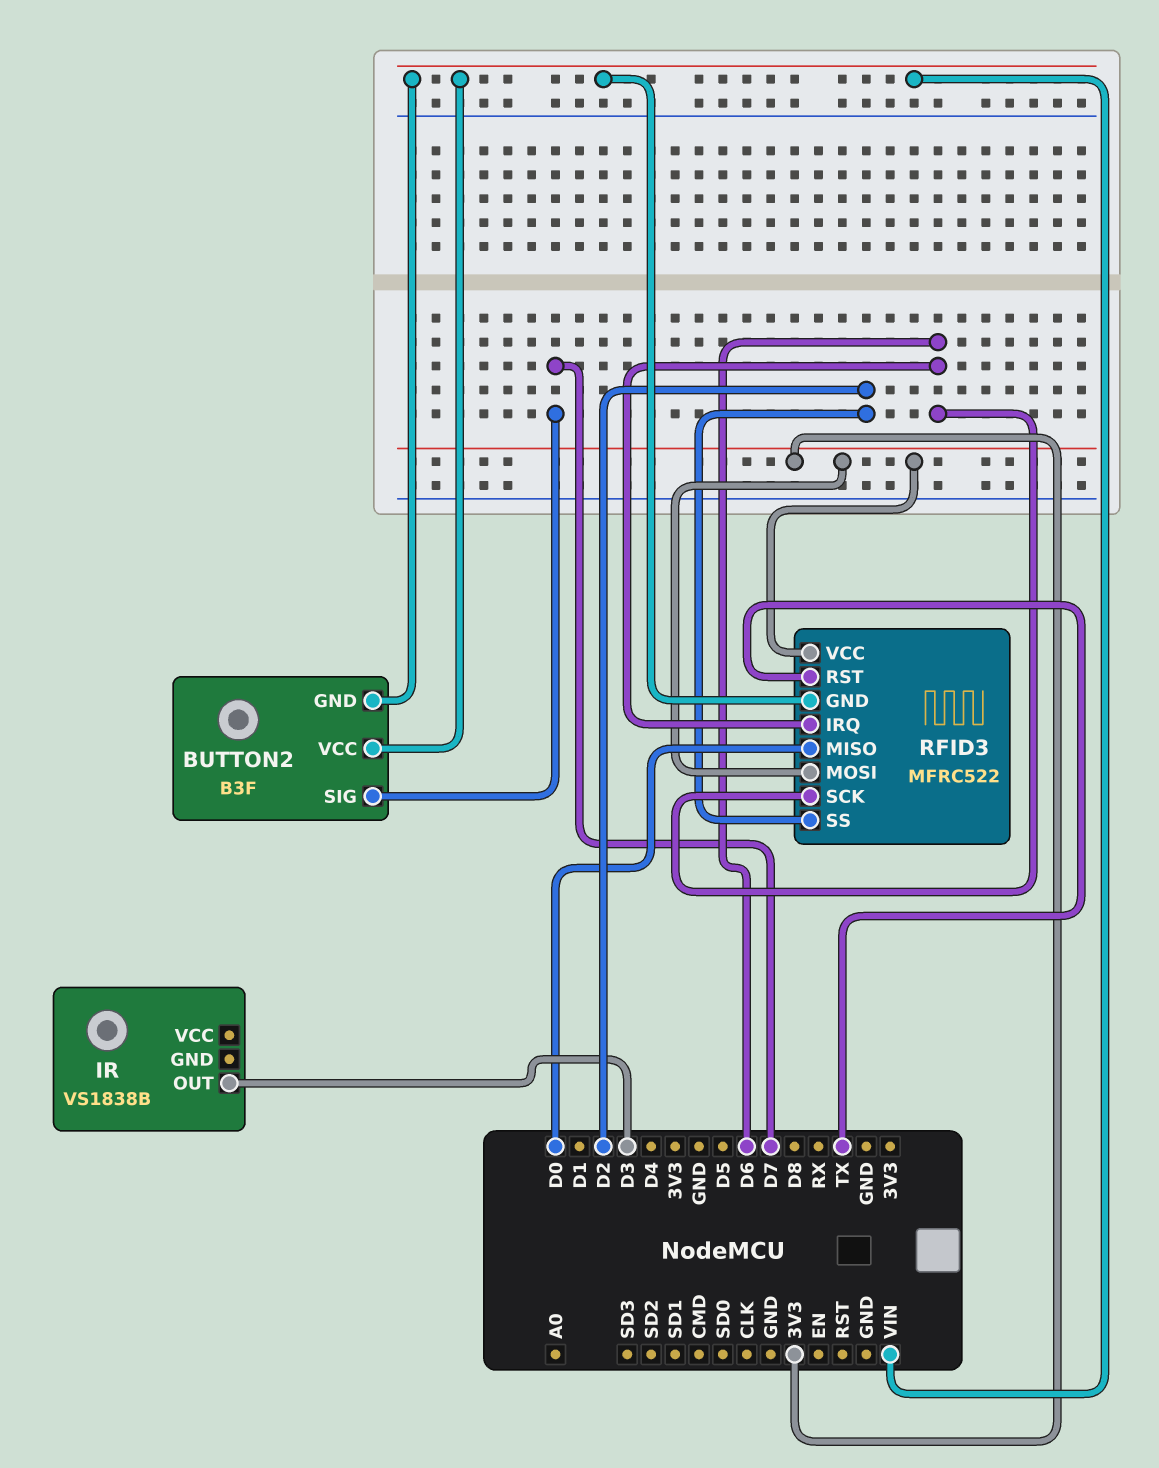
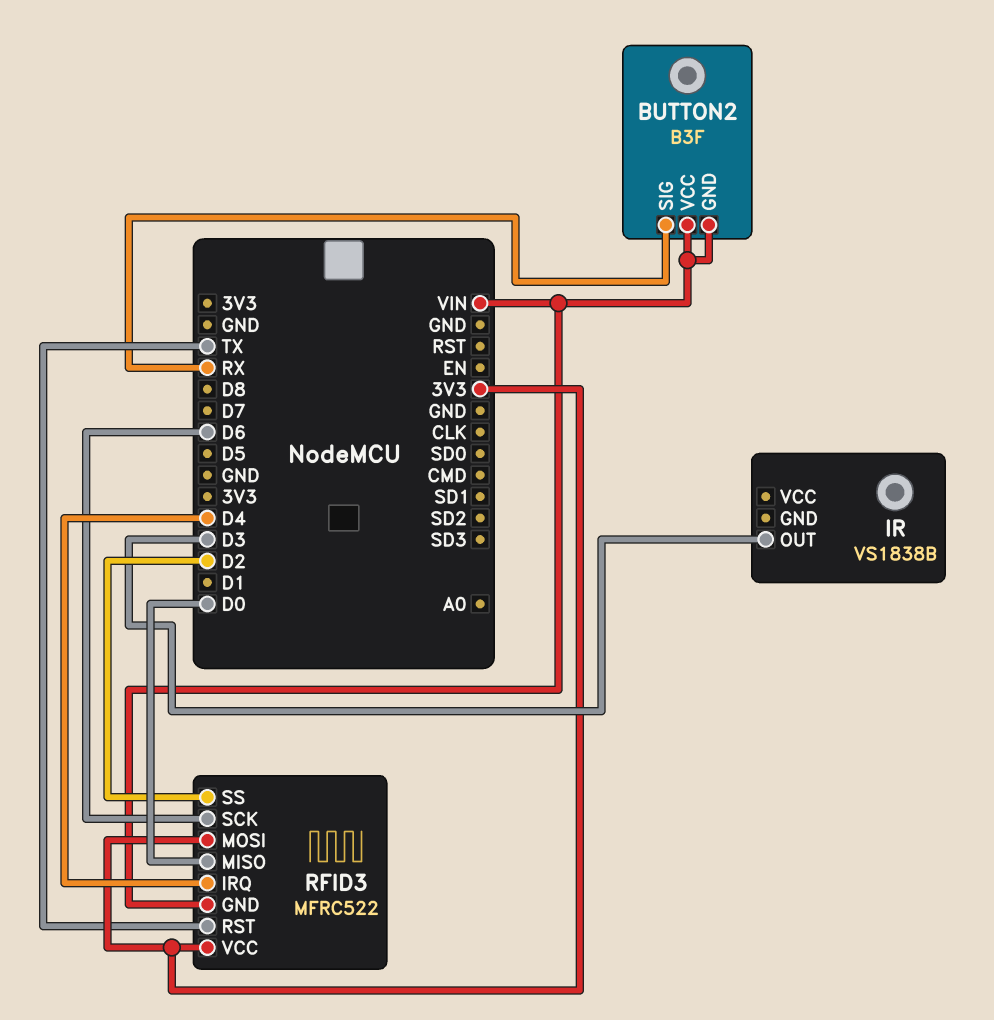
BUTTON2 pin SIG: D7 -> RX
RFID3 pin IRQ: D6 -> D4

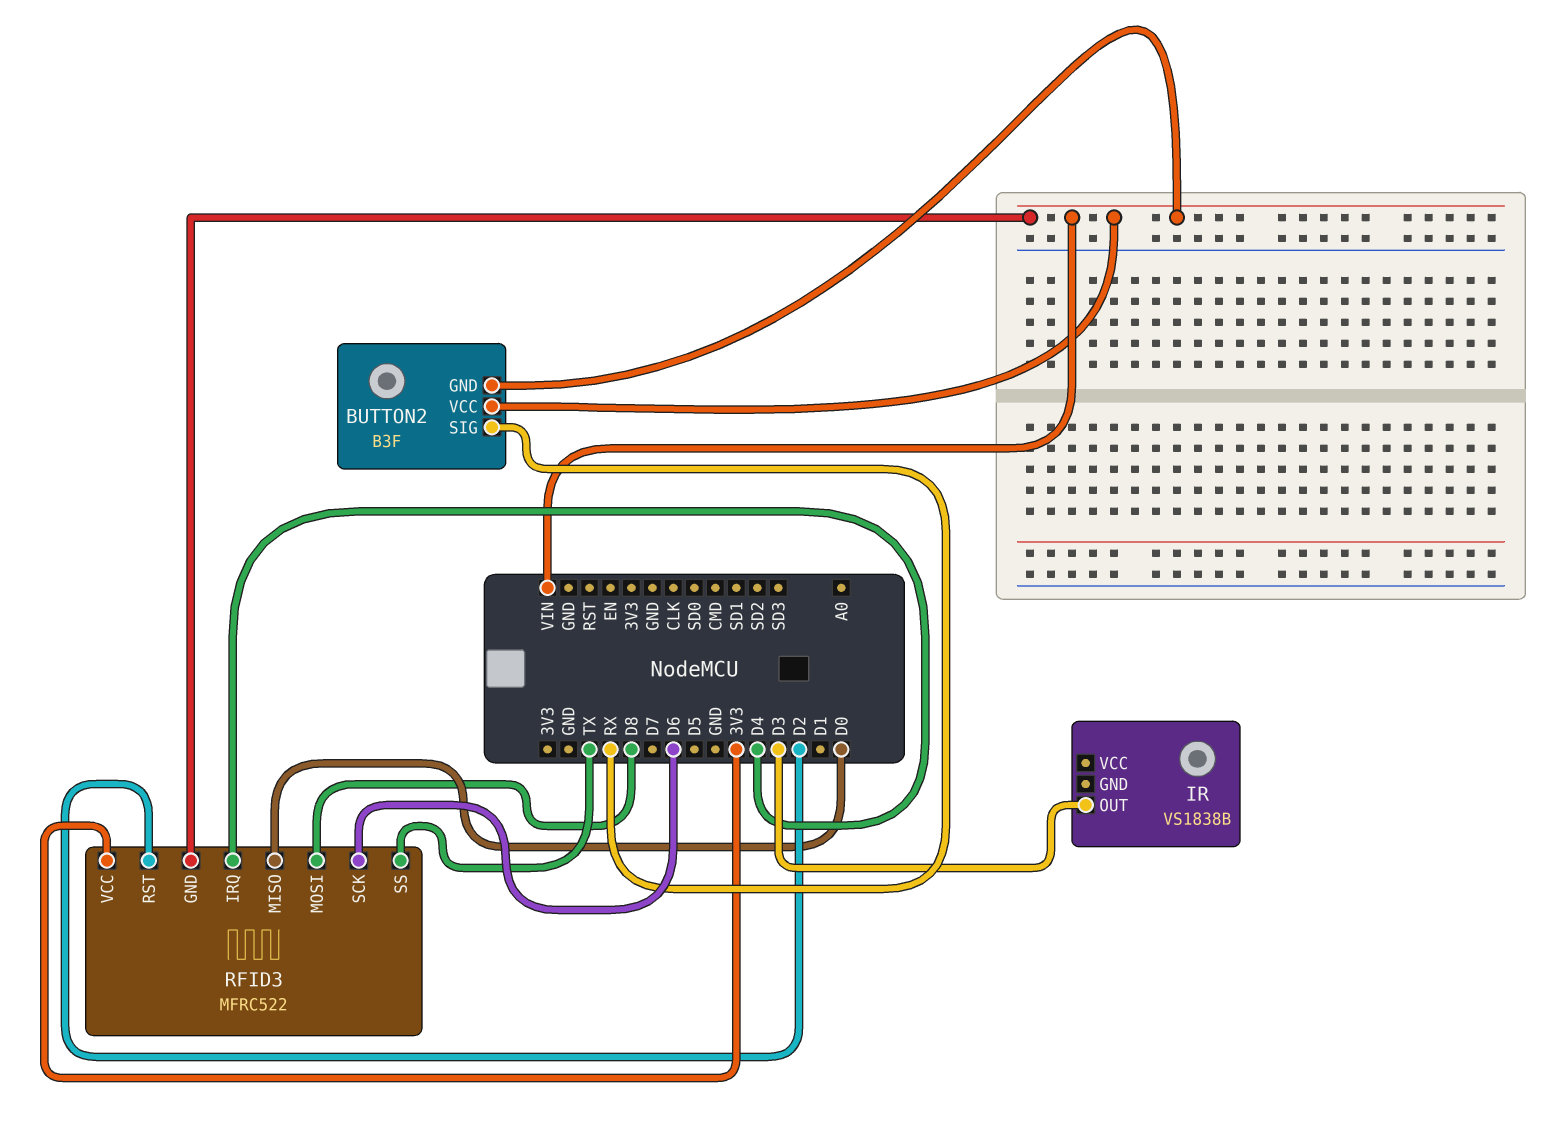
RFID3 pin MOSI: 3V3 -> D8
RFID3 pin RST: TX -> D2
RFID3 pin SS: D2 -> TX

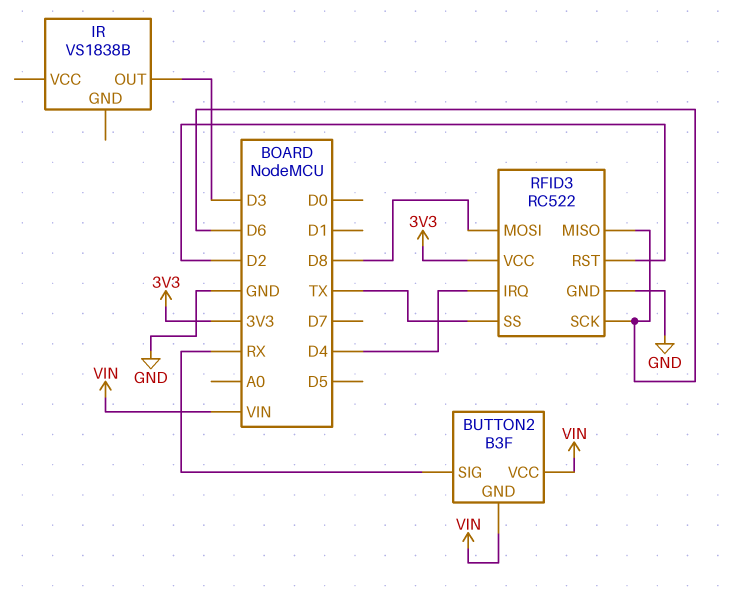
RFID3: MFRC522 -> RC522
RFID3 pin GND: VIN -> GND
RFID3 pin MISO: D0 -> D6

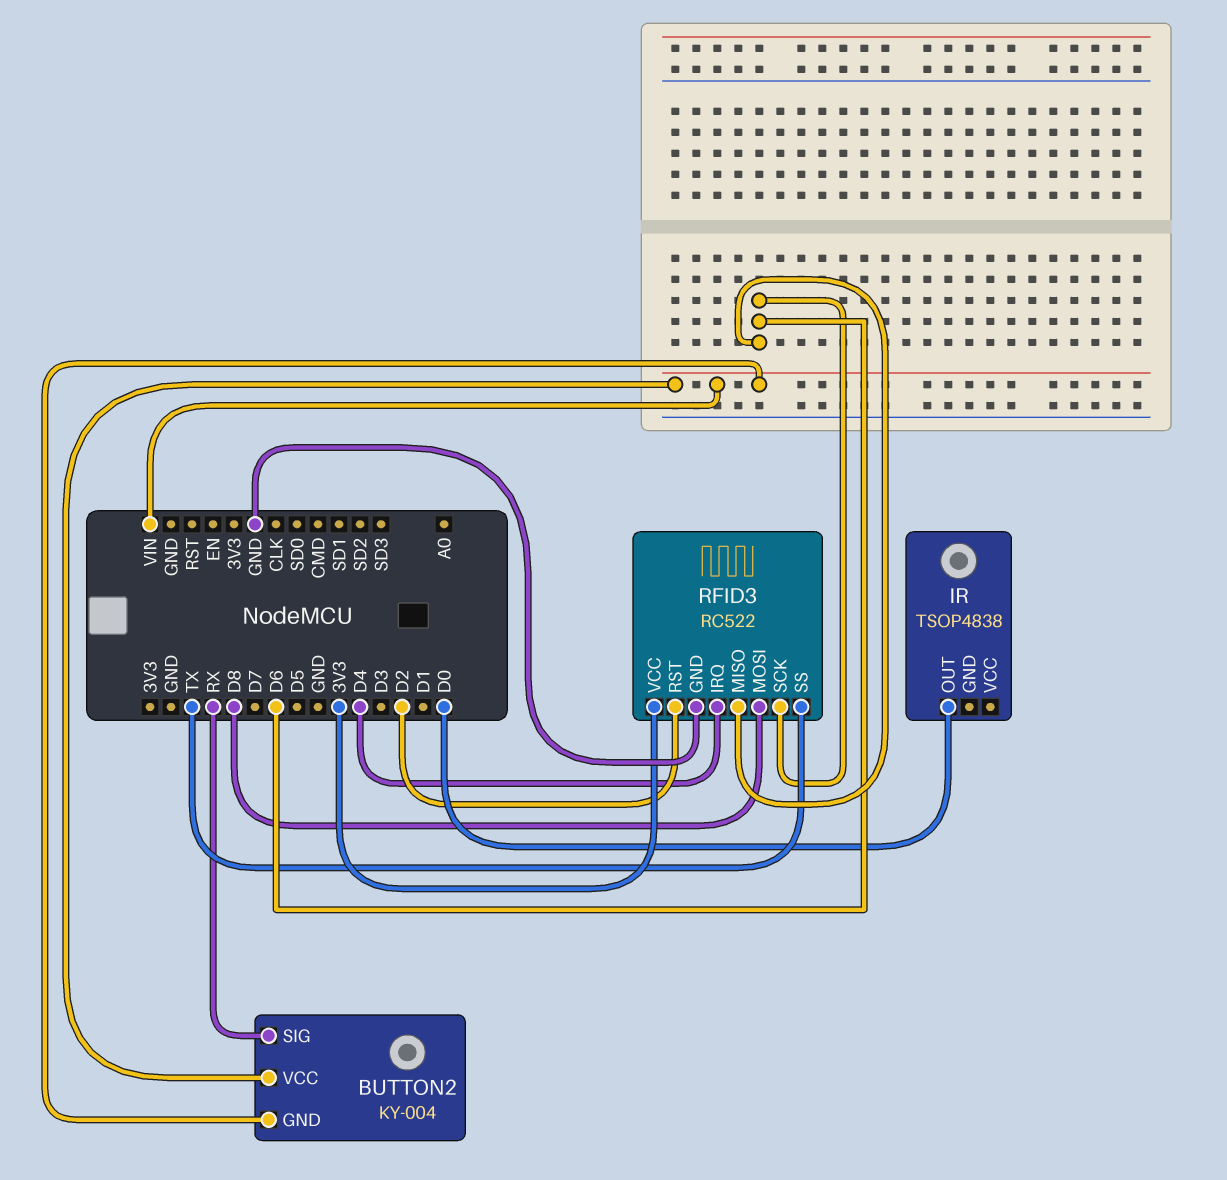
BUTTON2: B3F -> KY-004
IR: VS1838B -> TSOP4838
IR pin OUT: D3 -> D0

